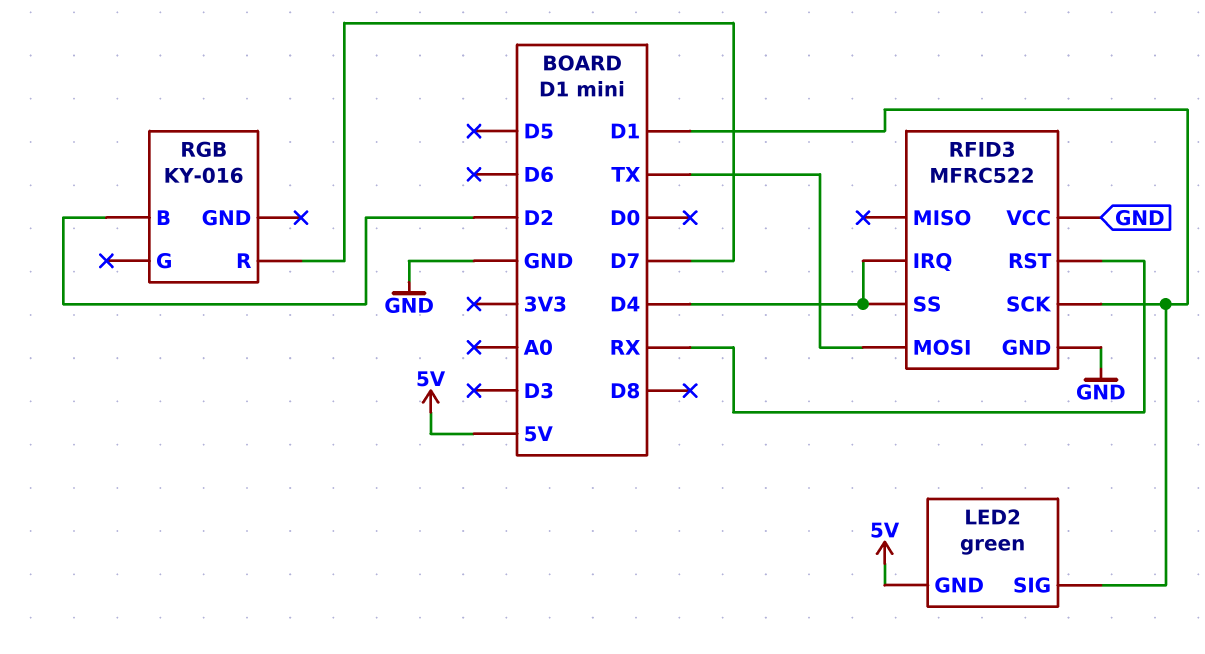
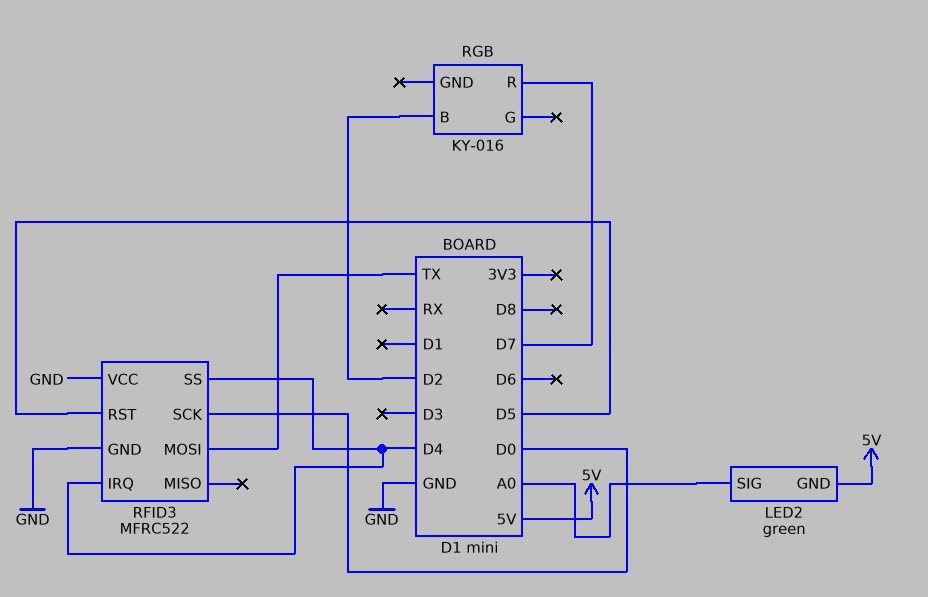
LED2 pin SIG: D1 -> A0
RFID3 pin RST: RX -> D5
RFID3 pin SCK: D1 -> D0

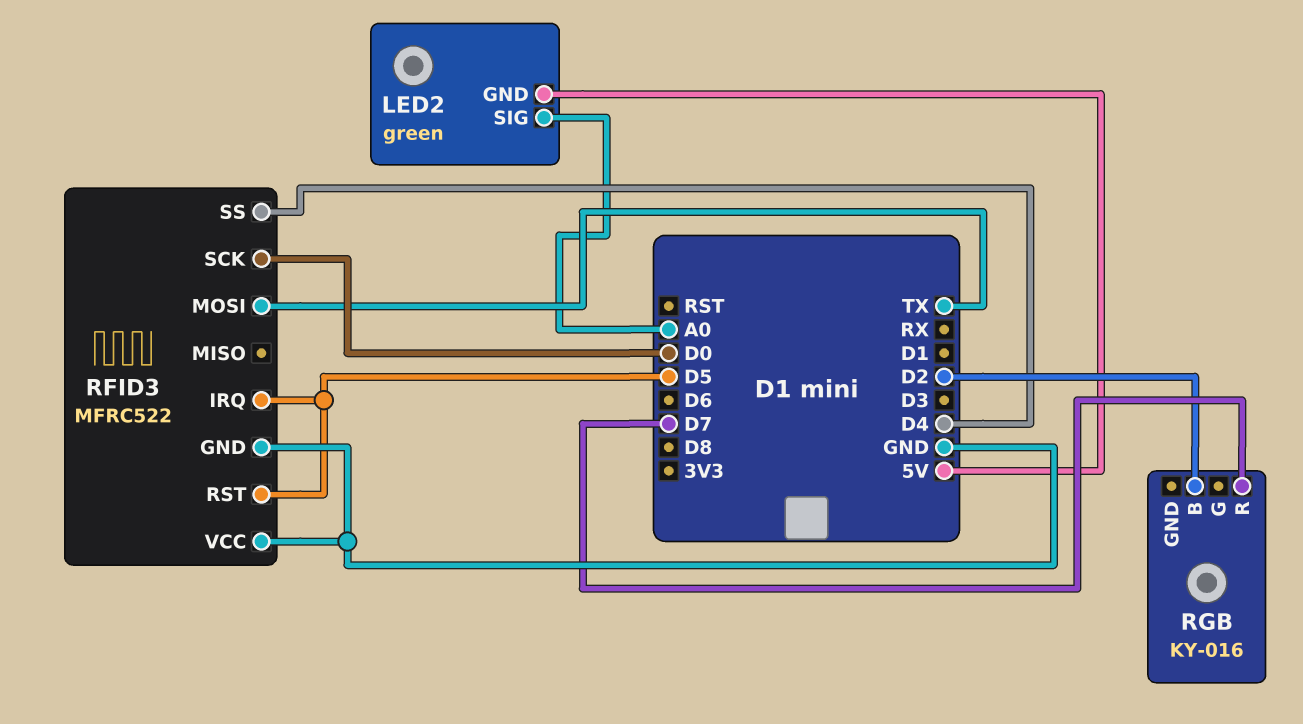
RFID3 pin IRQ: D4 -> D5

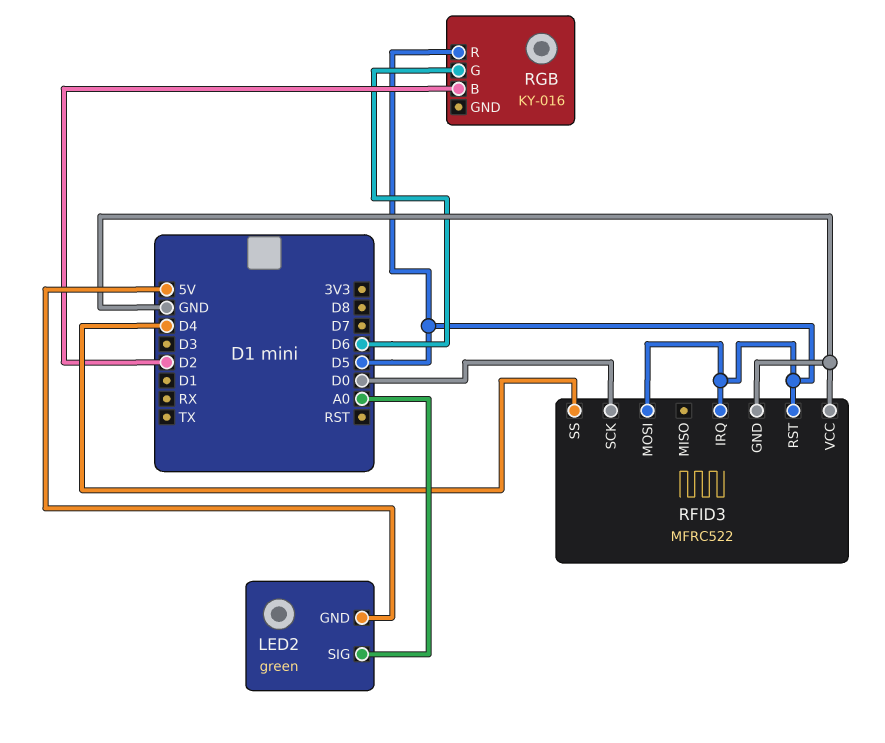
RFID3 pin MOSI: TX -> D5
RGB pin G: none -> D6
RGB pin R: D7 -> D5

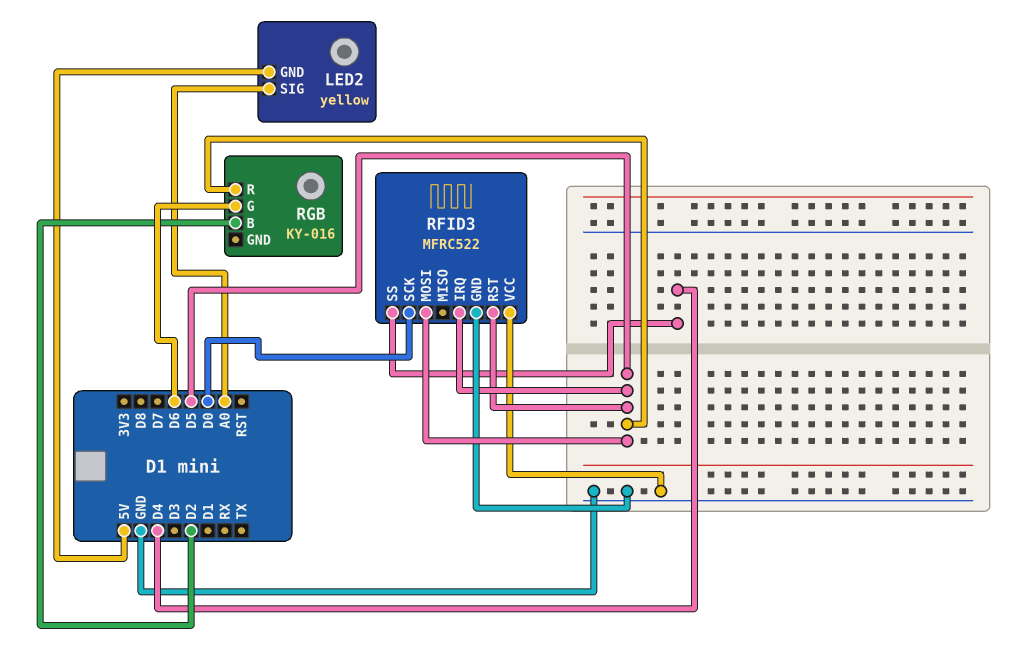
LED2: green -> yellow

